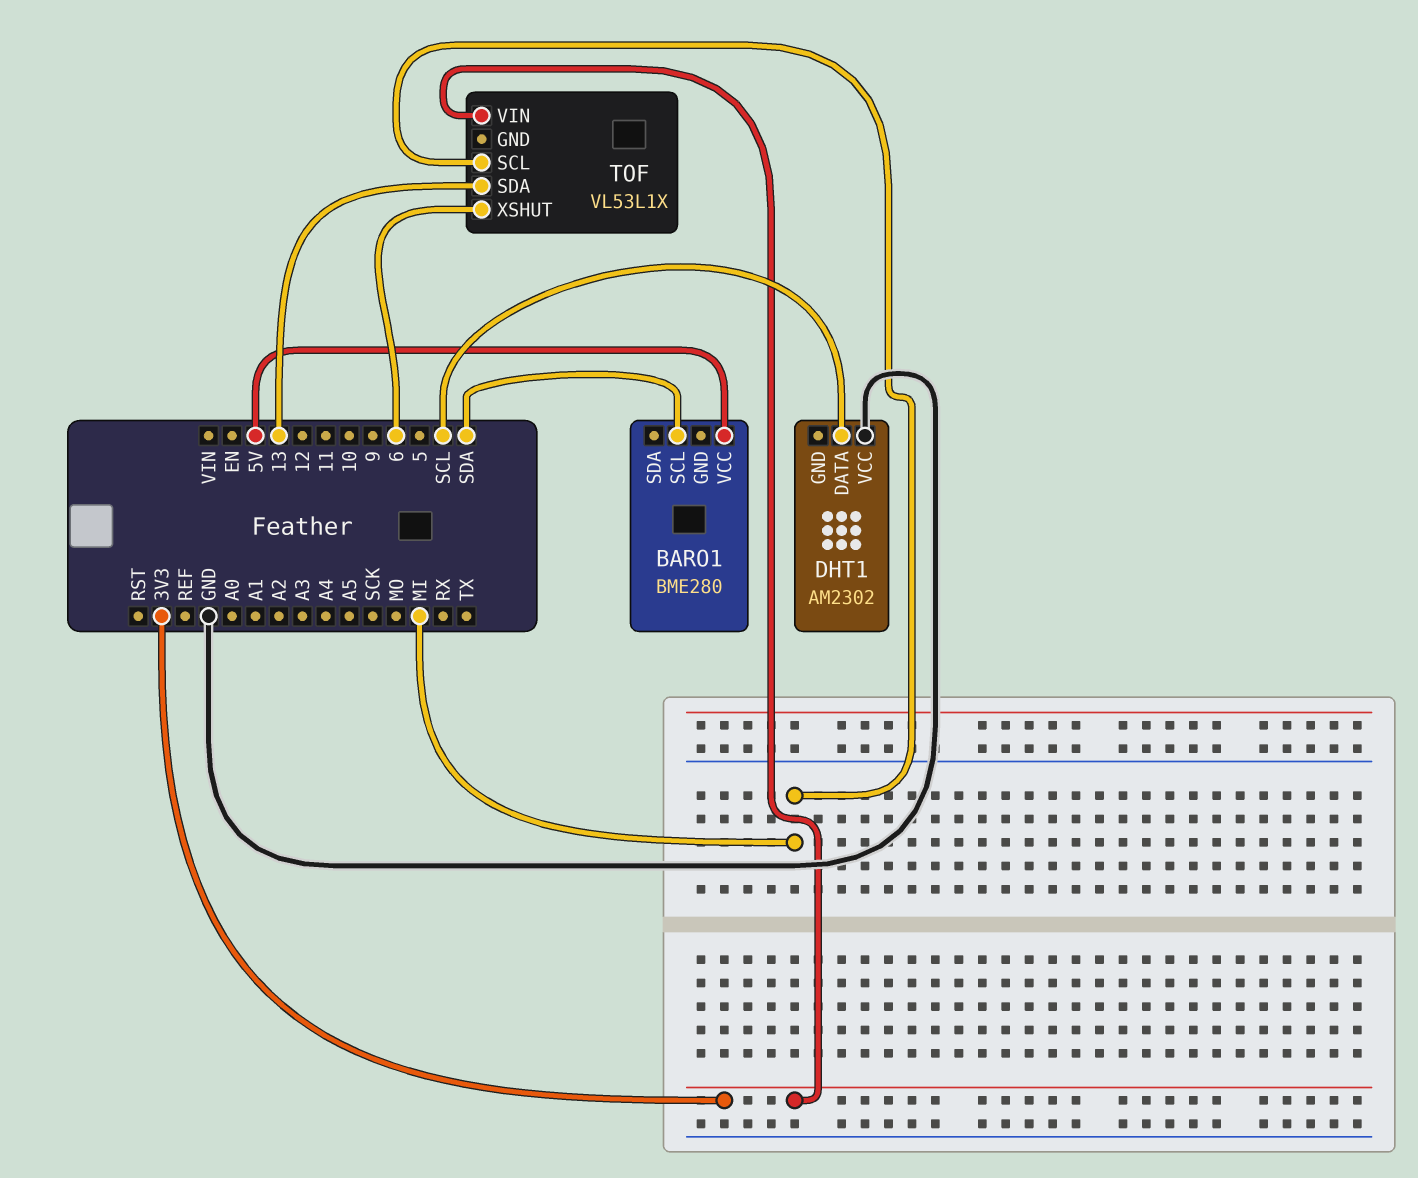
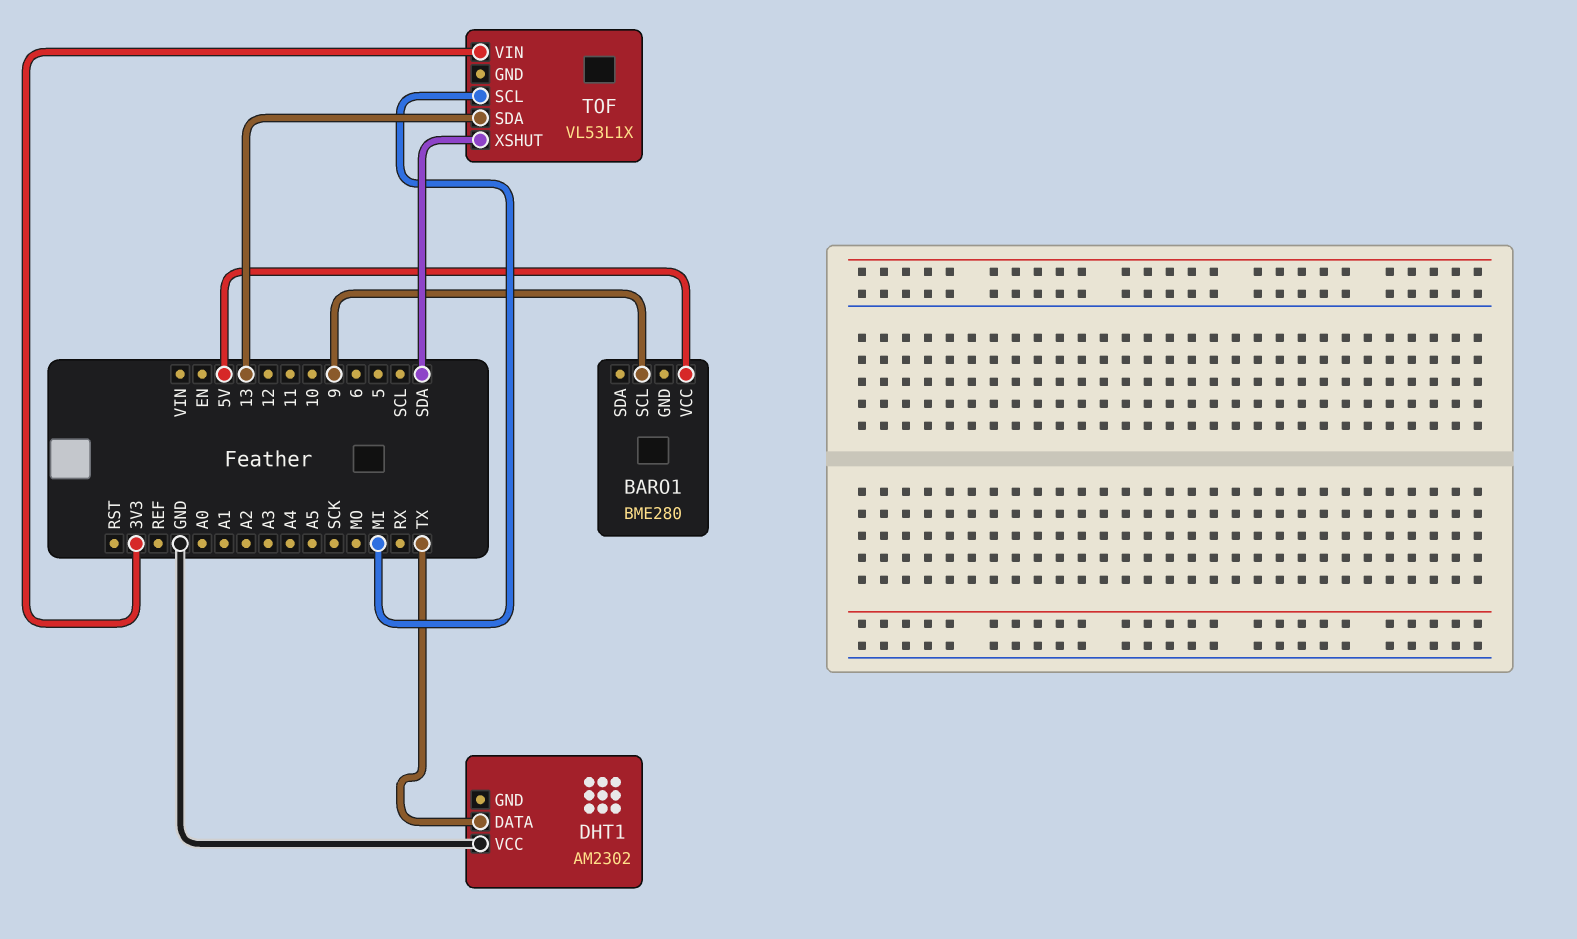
BARO1 pin SCL: SDA -> 9
DHT1 pin DATA: SCL -> TX
TOF pin XSHUT: 6 -> SDA

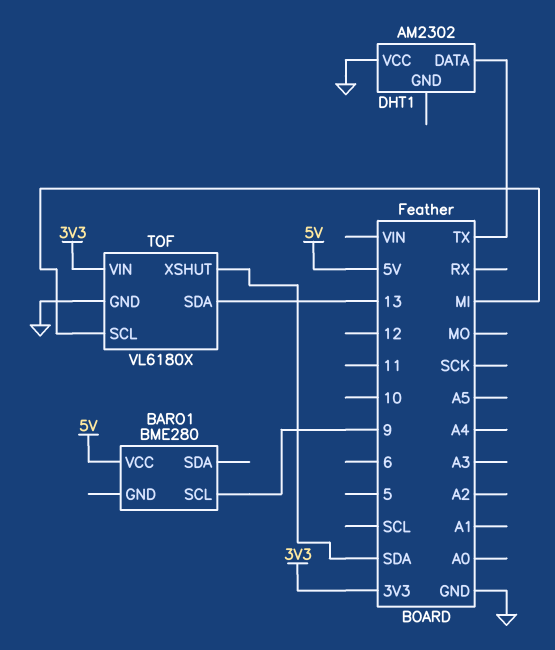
TOF: VL53L1X -> VL6180X
TOF pin GND: none -> GND

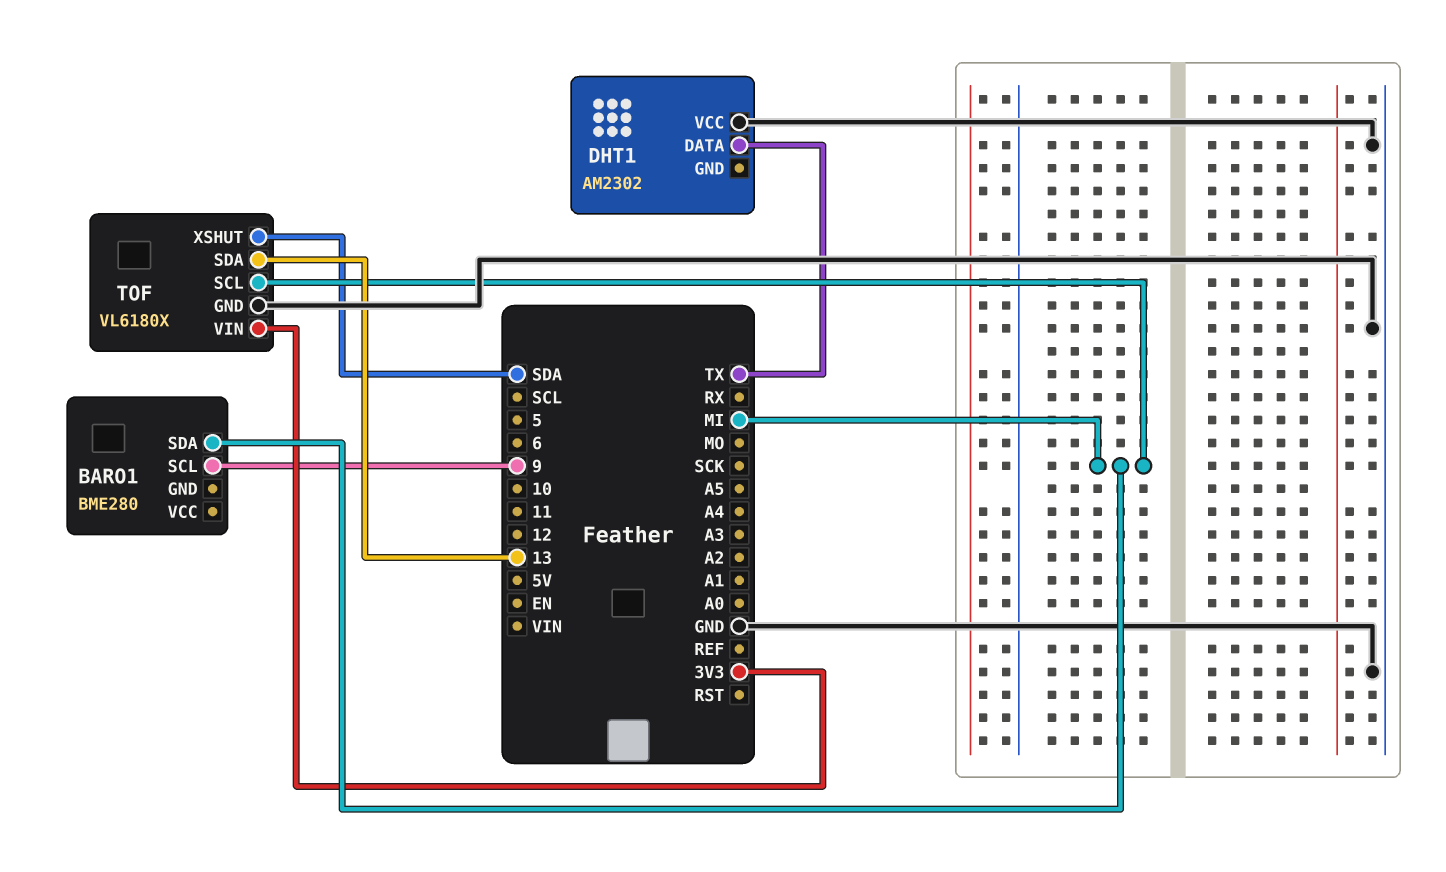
BARO1 pin SDA: none -> MI
BARO1 pin VCC: 5V -> none

